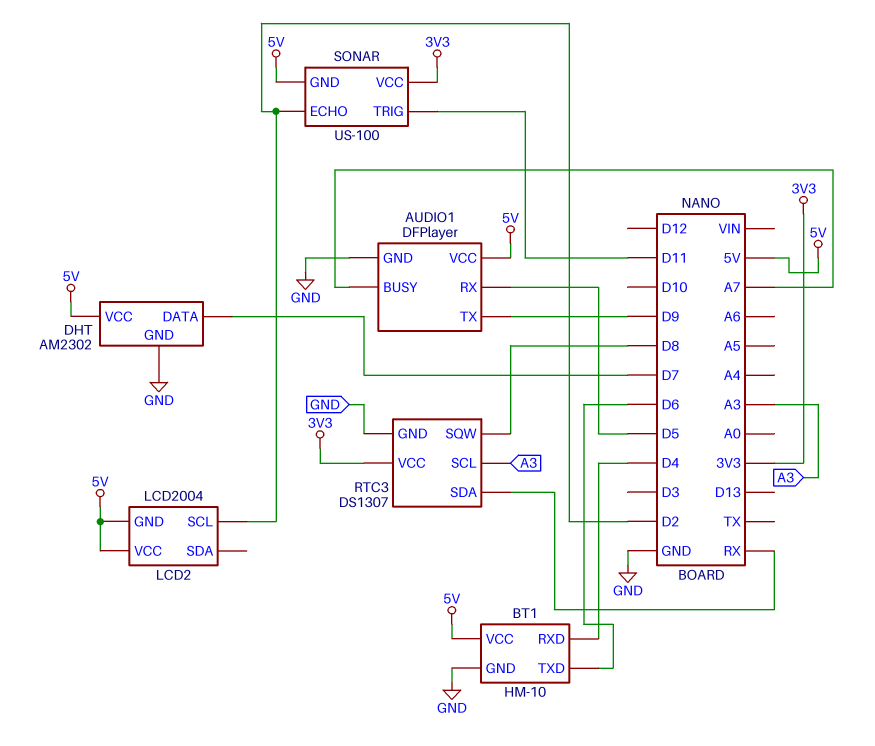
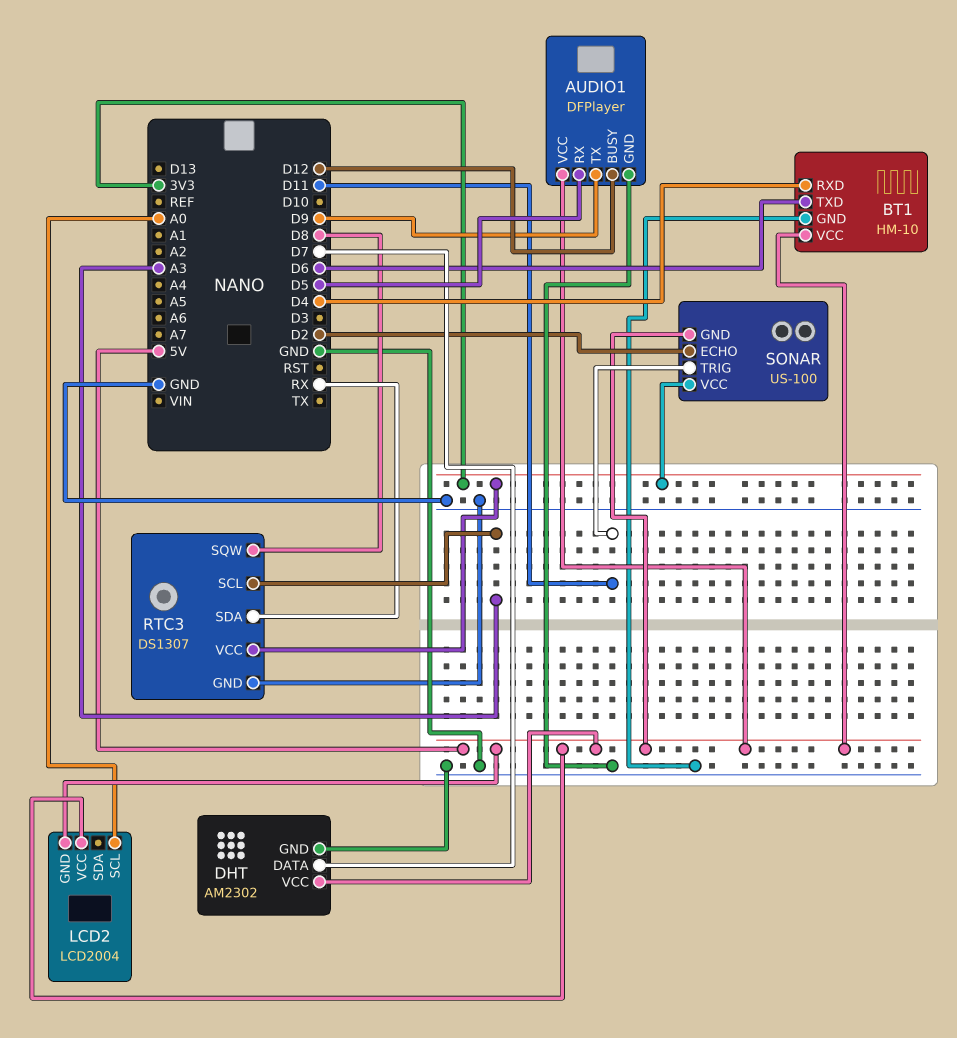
AUDIO1 pin BUSY: A7 -> D12
LCD2 pin SCL: D2 -> A0

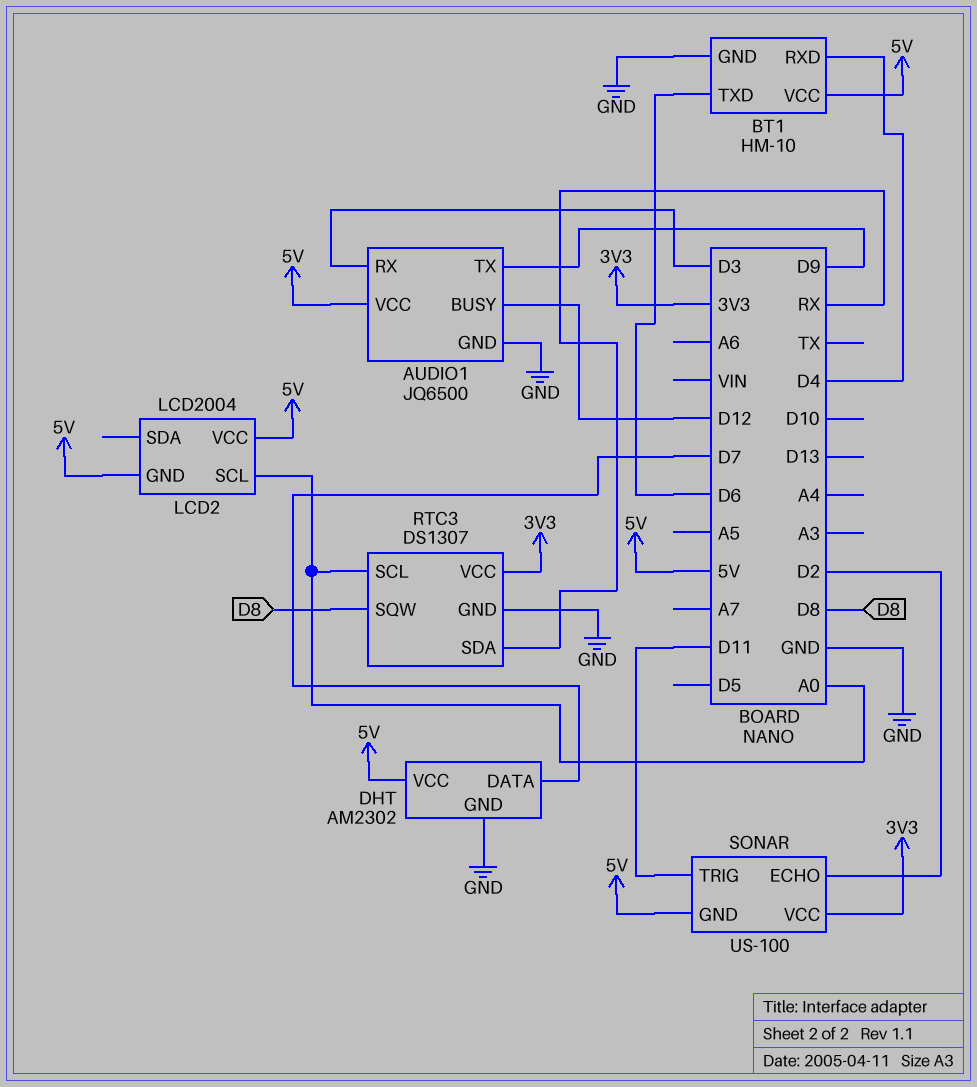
AUDIO1: DFPlayer -> JQ6500
AUDIO1 pin RX: D5 -> D3
RTC3 pin SCL: A3 -> A0

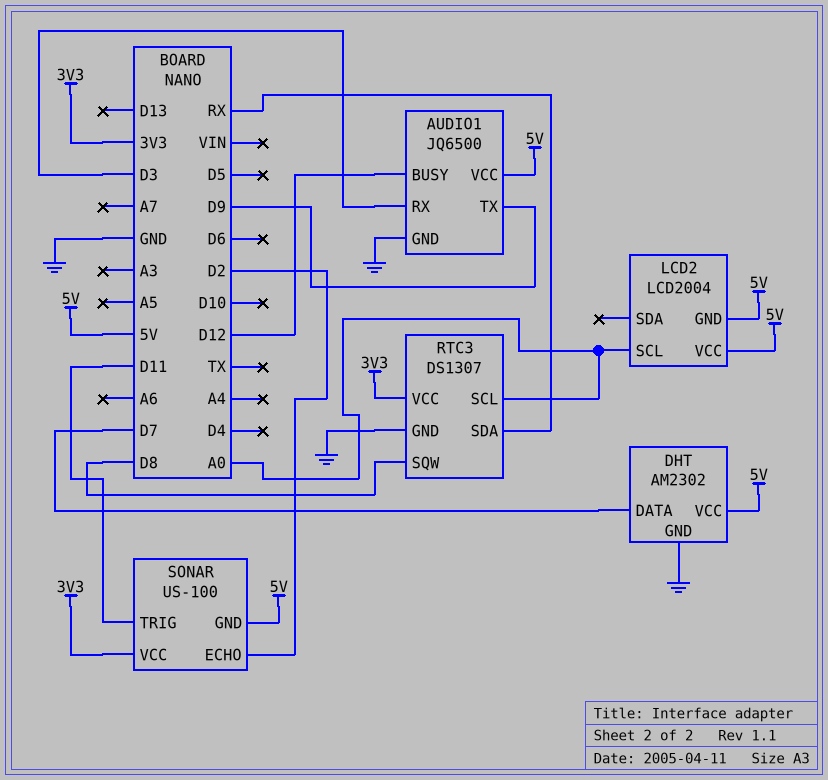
BT1: HM-10 -> none
BT1 pin GND: GND -> none
BT1 pin RXD: D4 -> none
BT1 pin TXD: D6 -> none
BT1 pin VCC: 5V -> none

